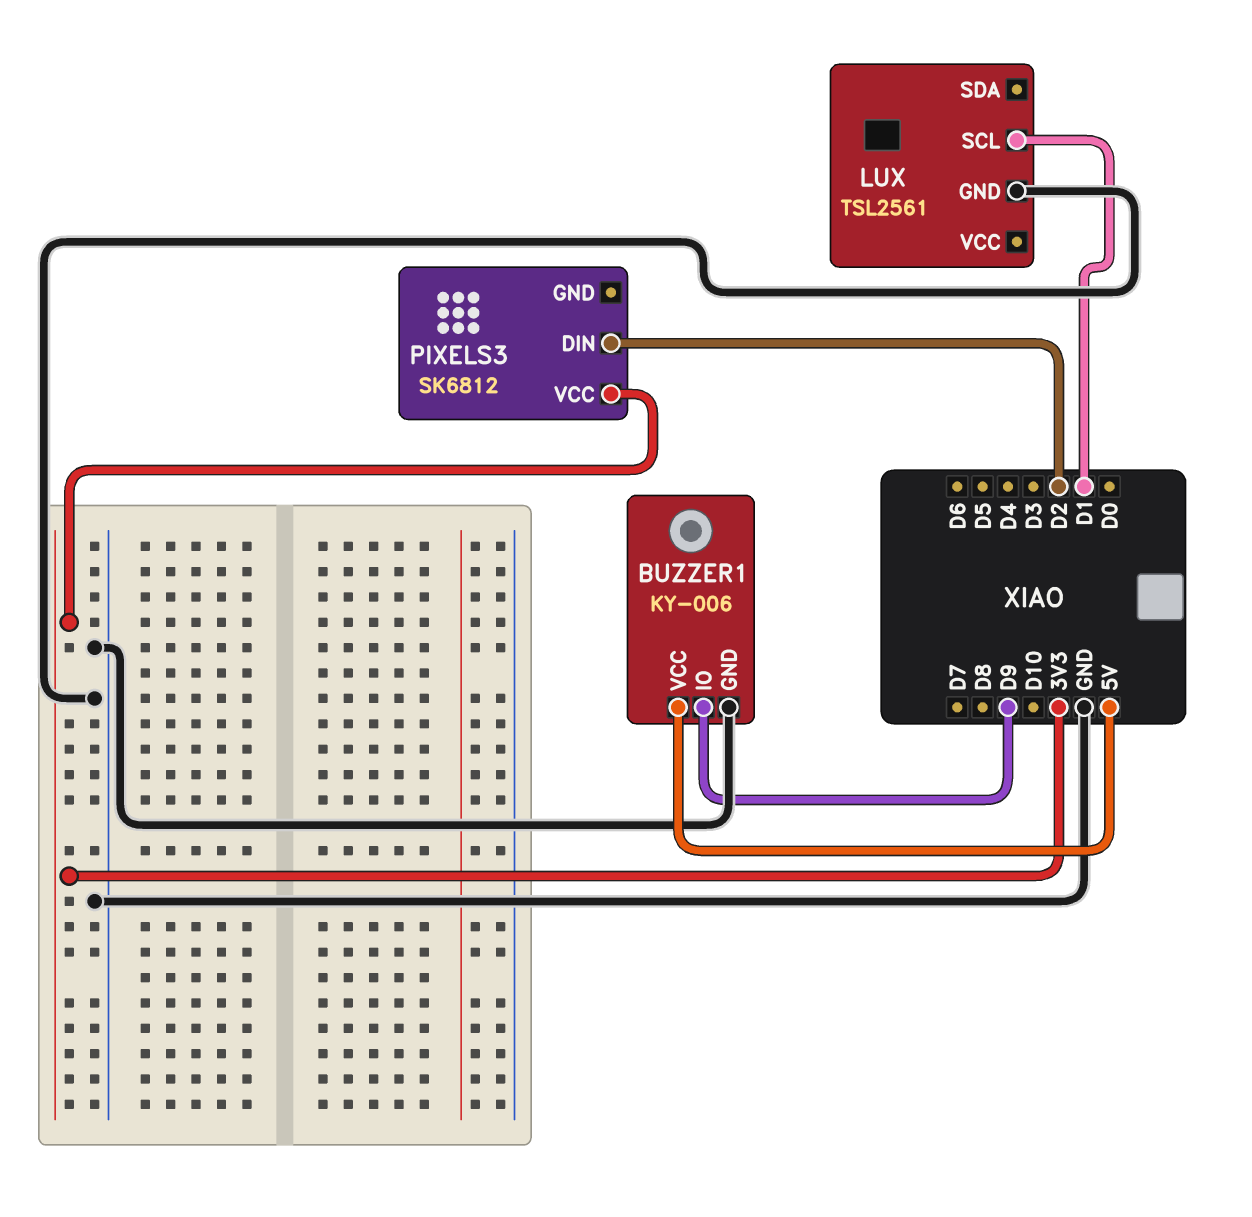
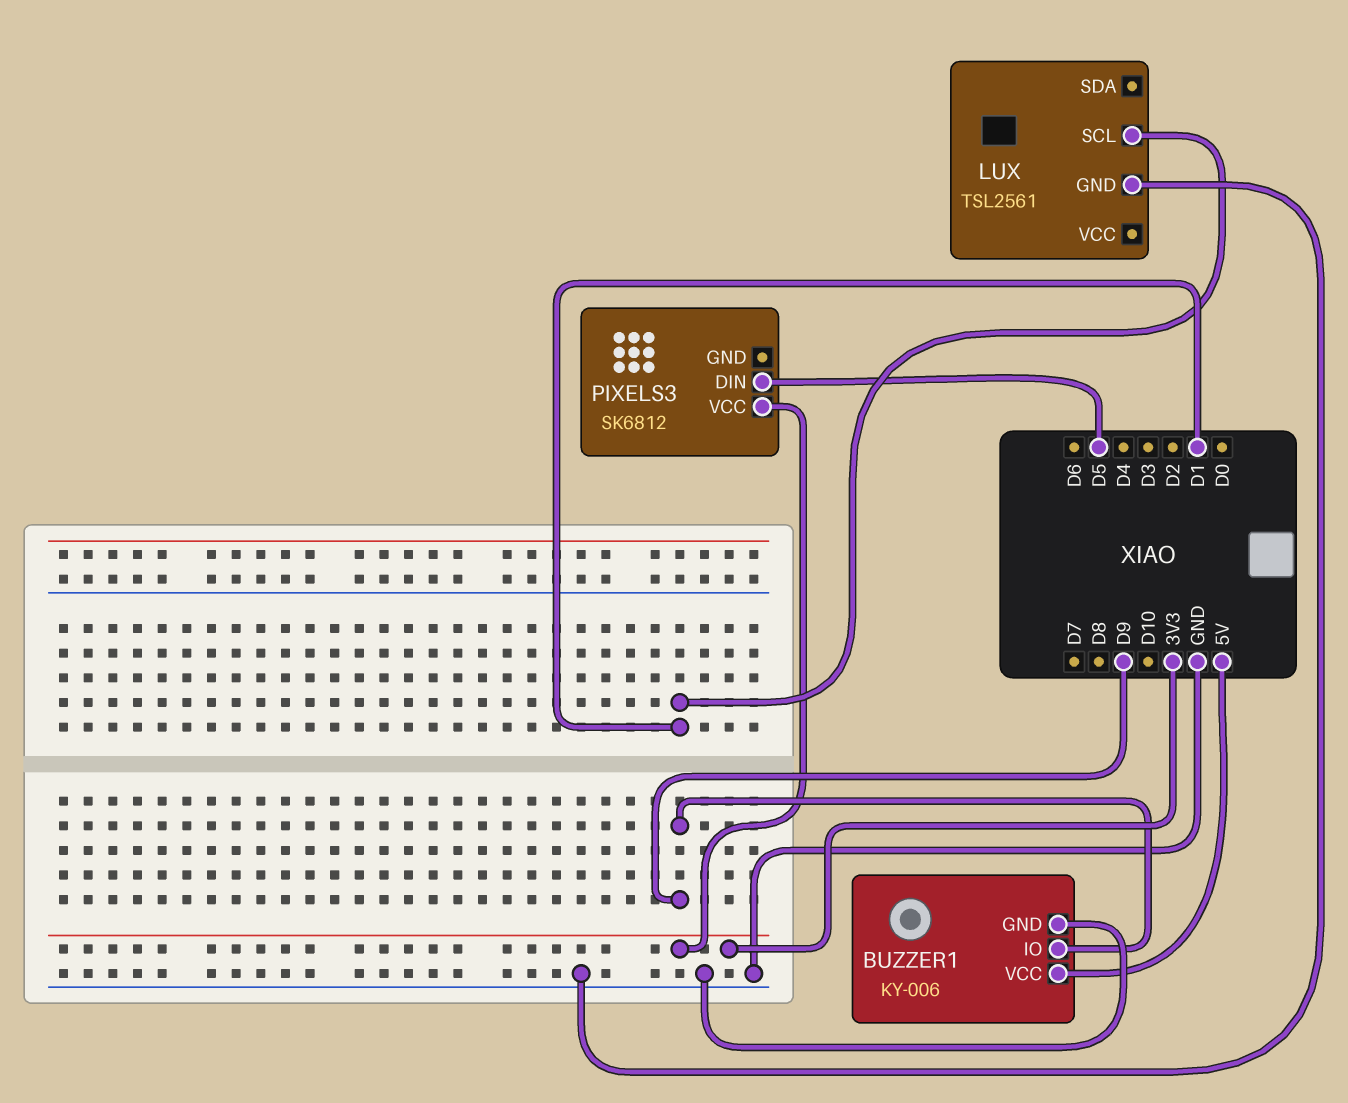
PIXELS3 pin DIN: D2 -> D5

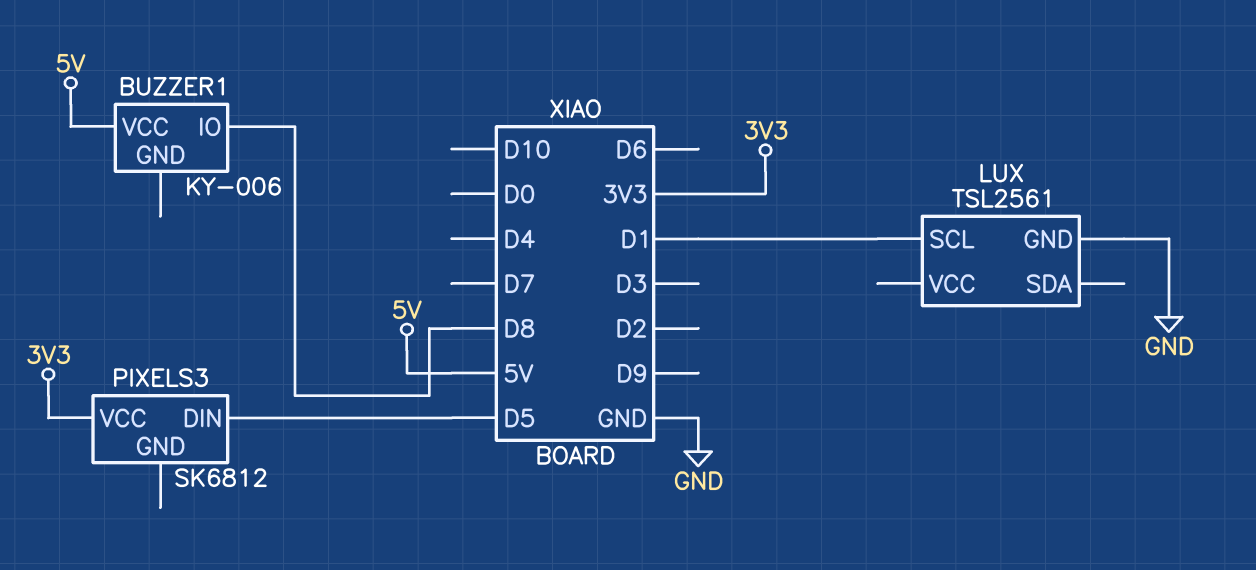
BUZZER1 pin GND: GND -> none
BUZZER1 pin IO: D9 -> D8

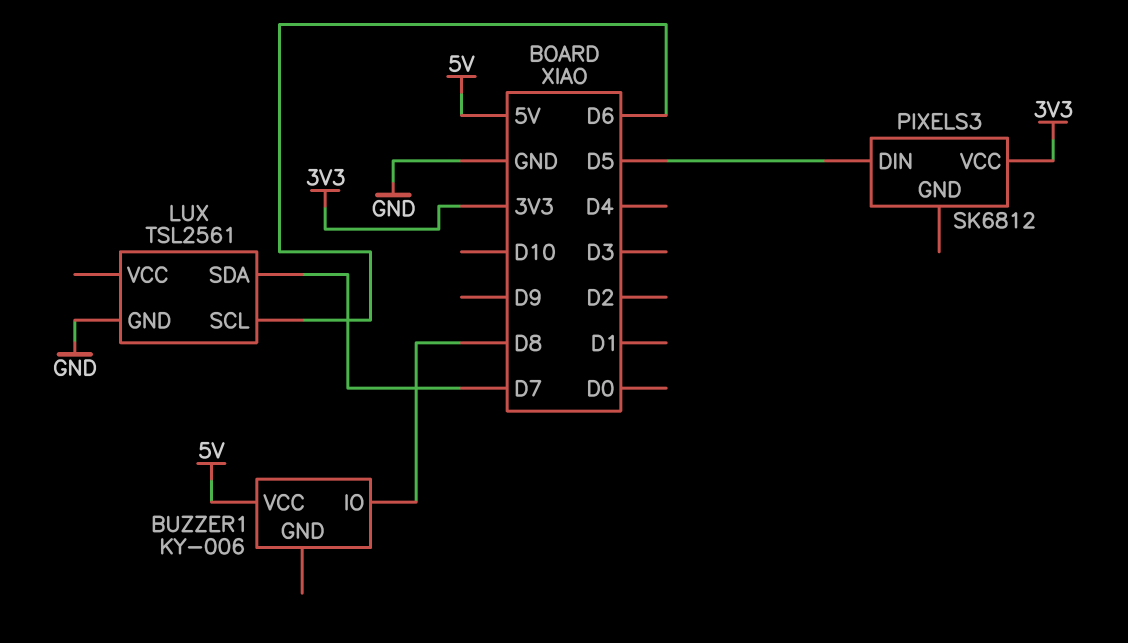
LUX pin SCL: D1 -> D6
LUX pin SDA: none -> D7

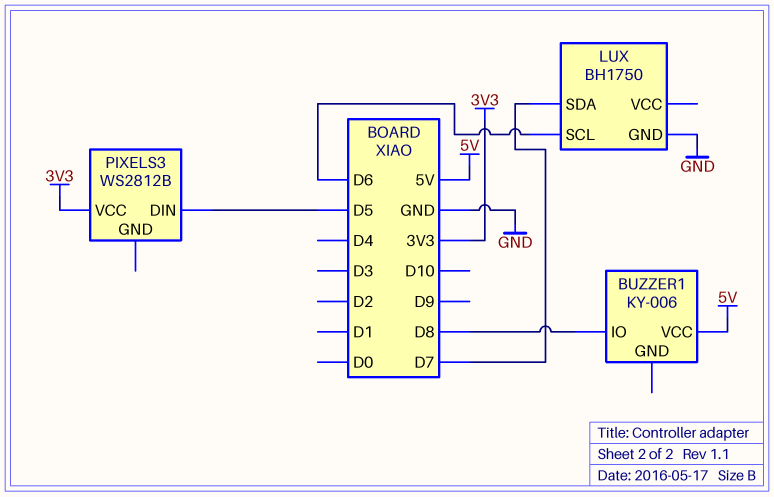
LUX: TSL2561 -> BH1750
PIXELS3: SK6812 -> WS2812B

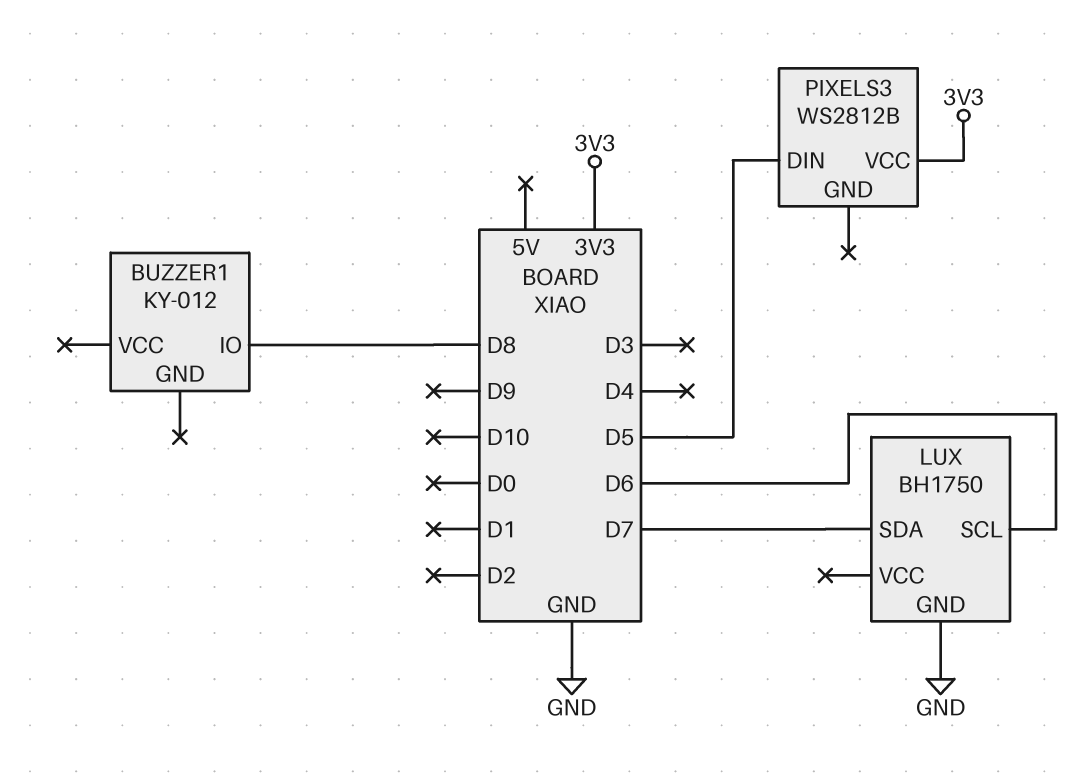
BUZZER1: KY-006 -> KY-012
BUZZER1 pin VCC: 5V -> none

